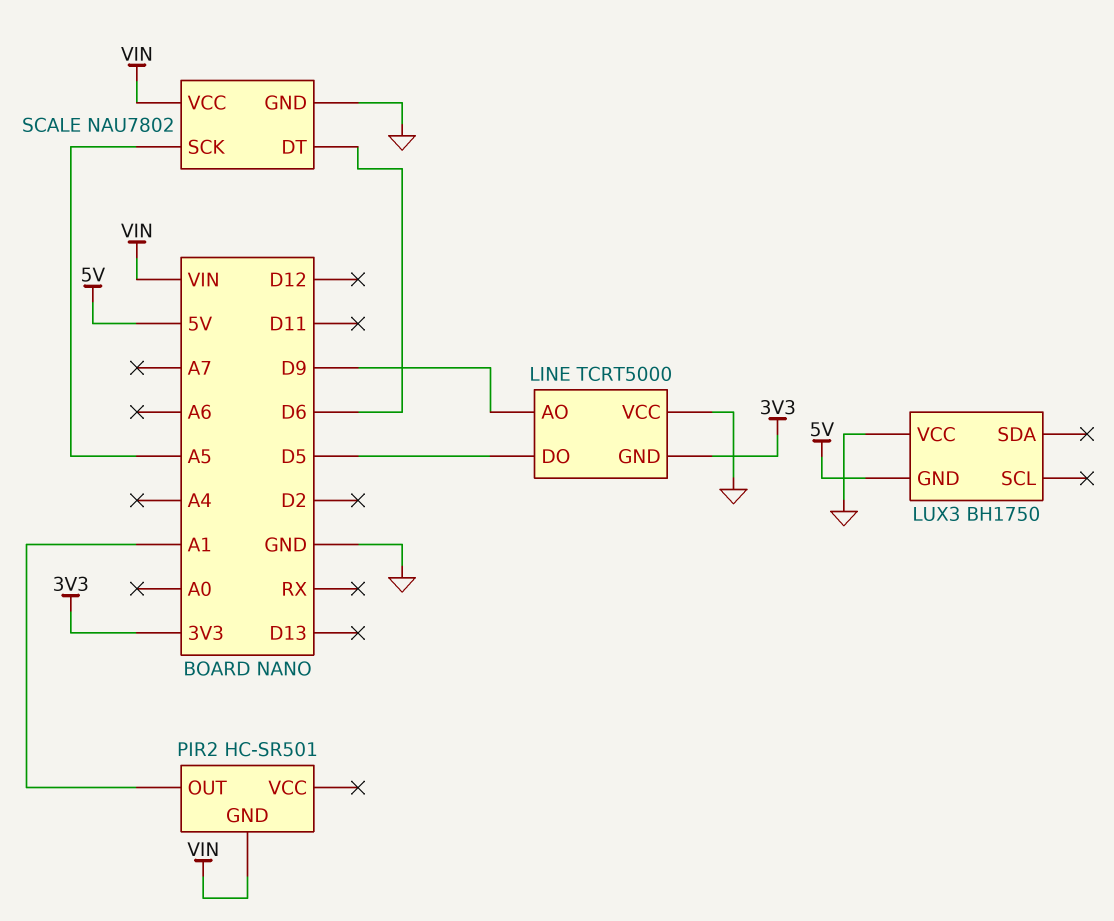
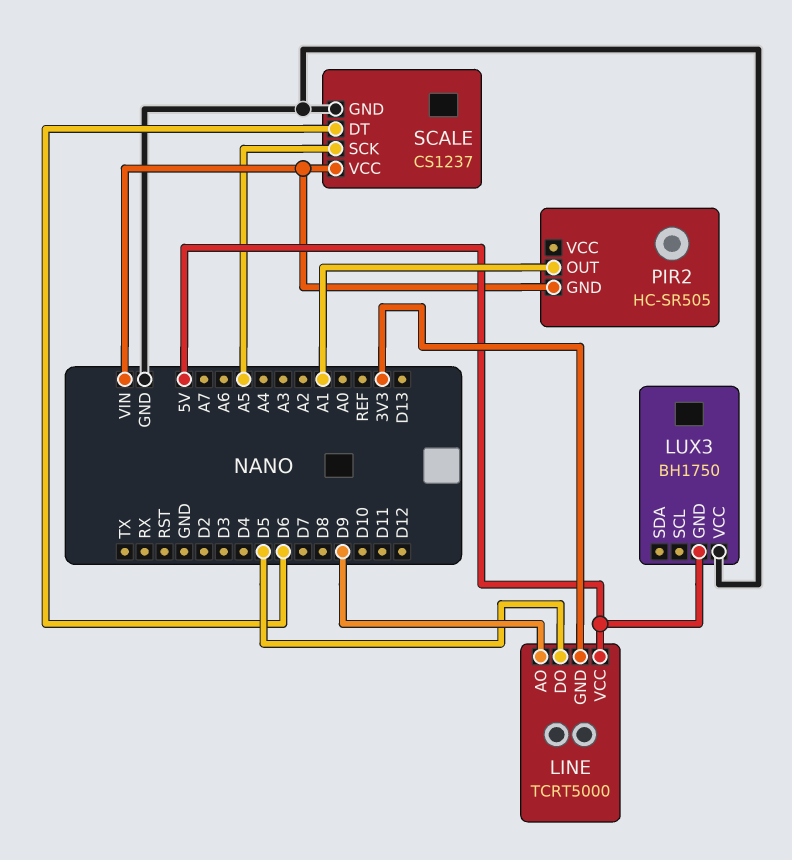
LINE pin VCC: GND -> 5V
PIR2: HC-SR501 -> HC-SR505
SCALE: NAU7802 -> CS1237

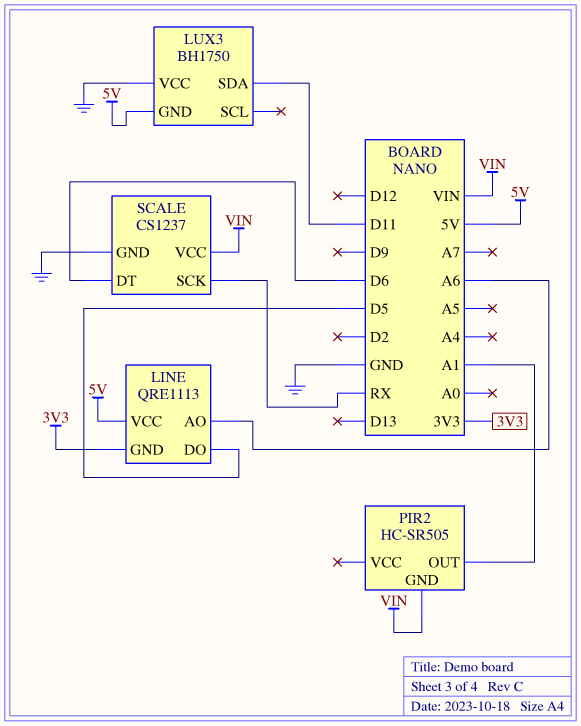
LINE: TCRT5000 -> QRE1113
LINE pin AO: D9 -> A6
LUX3 pin SDA: none -> D11
SCALE pin SCK: A5 -> RX

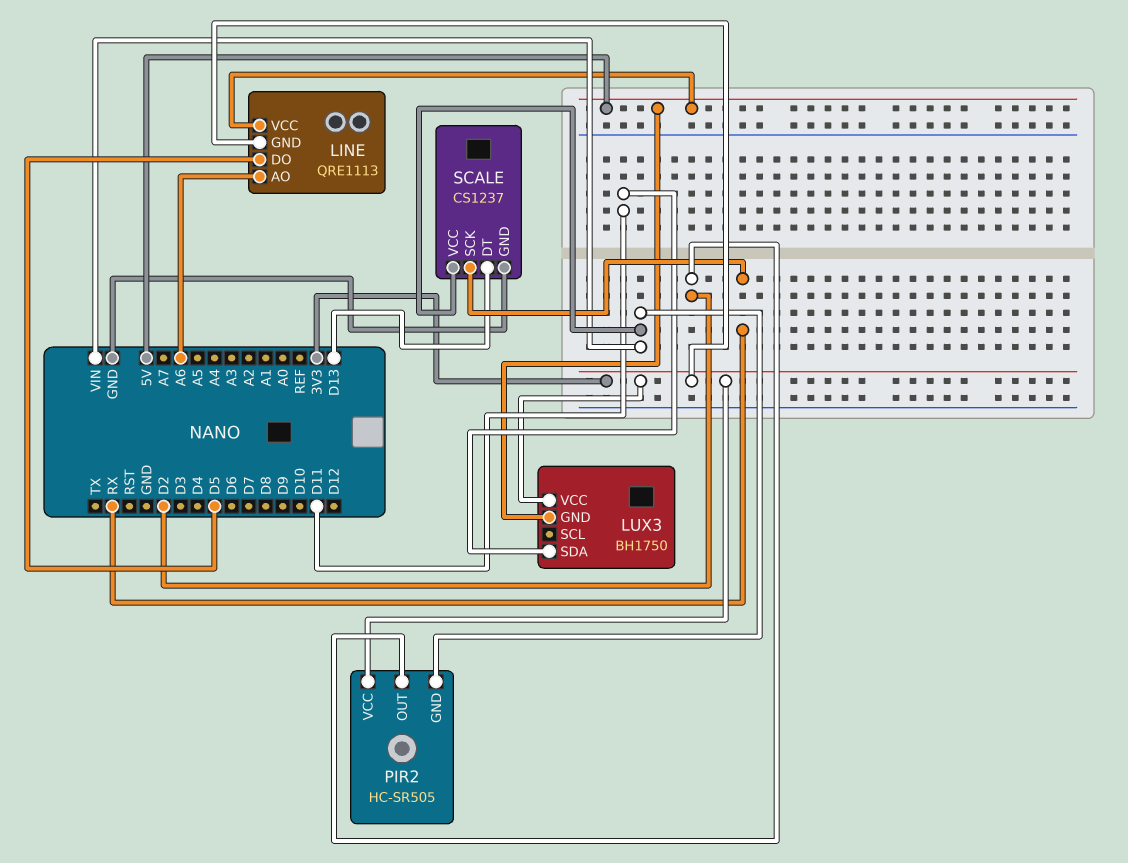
LUX3 pin VCC: GND -> 3V3
PIR2 pin OUT: A1 -> D2
PIR2 pin VCC: none -> 3V3
SCALE pin DT: D6 -> D13

